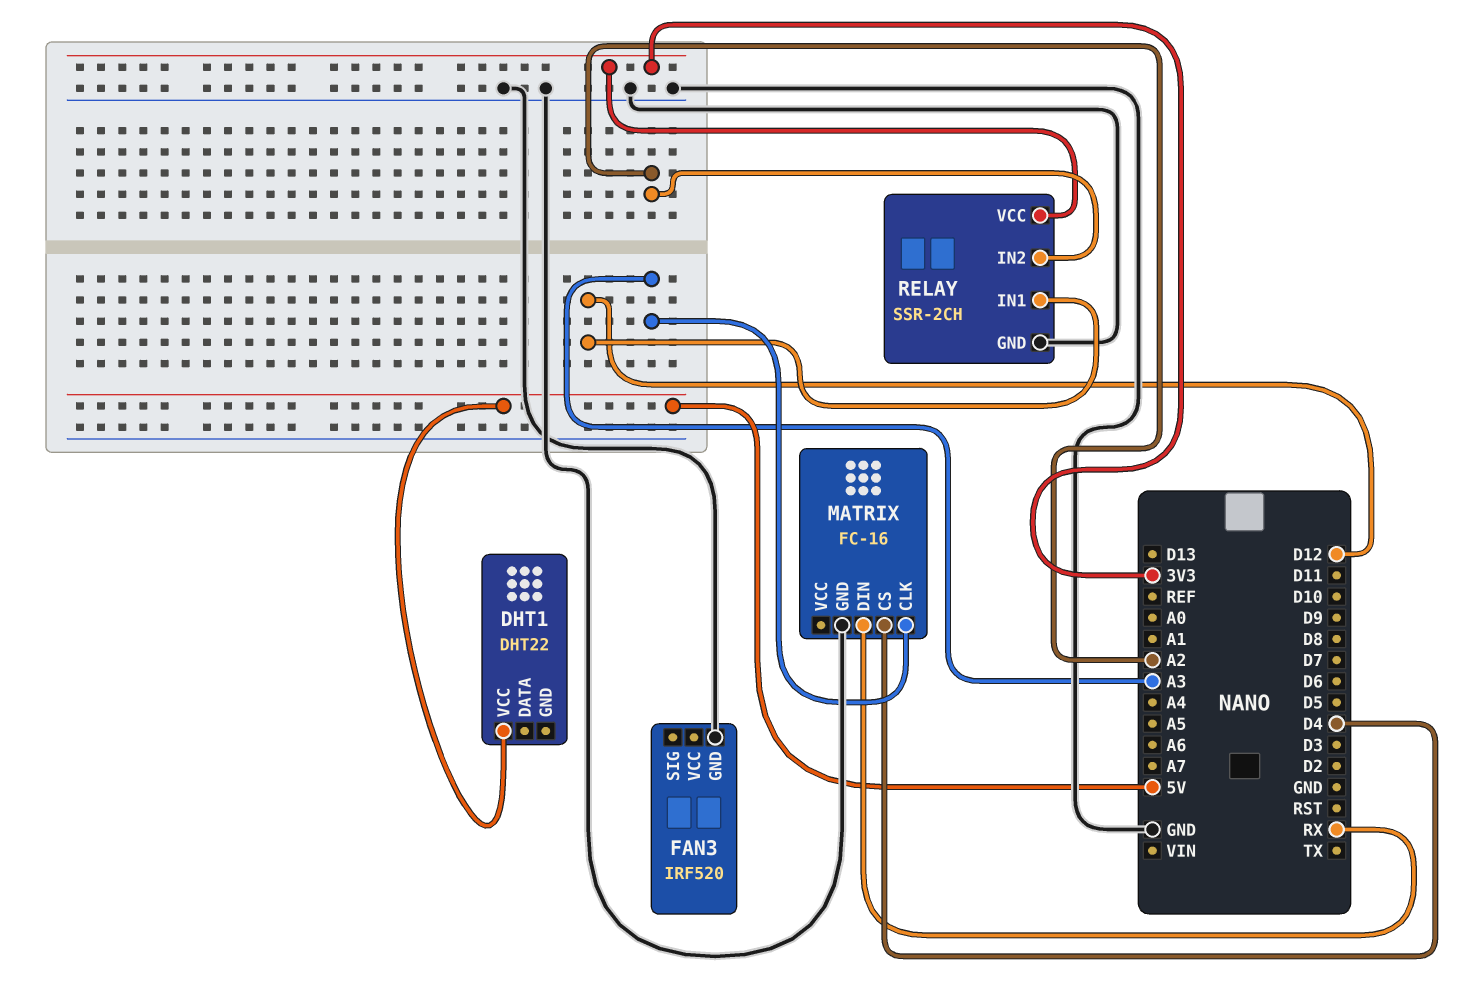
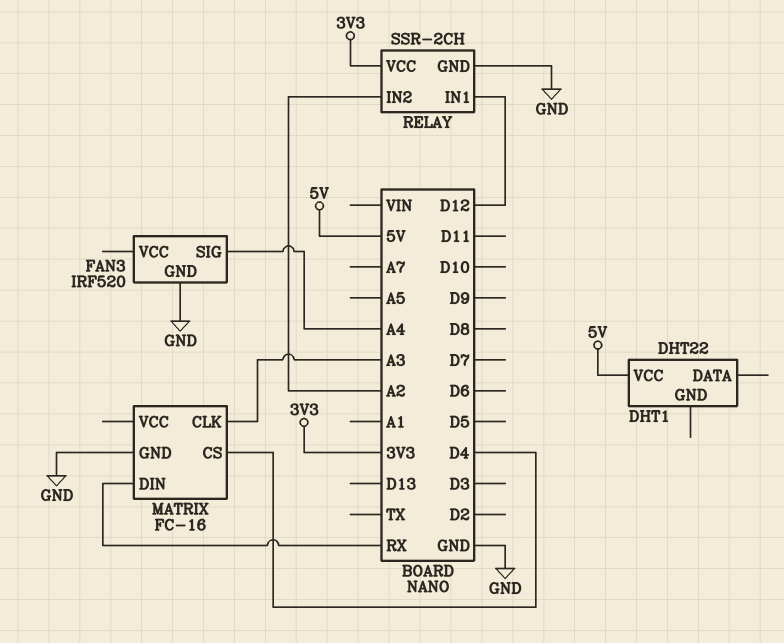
FAN3 pin SIG: none -> A4

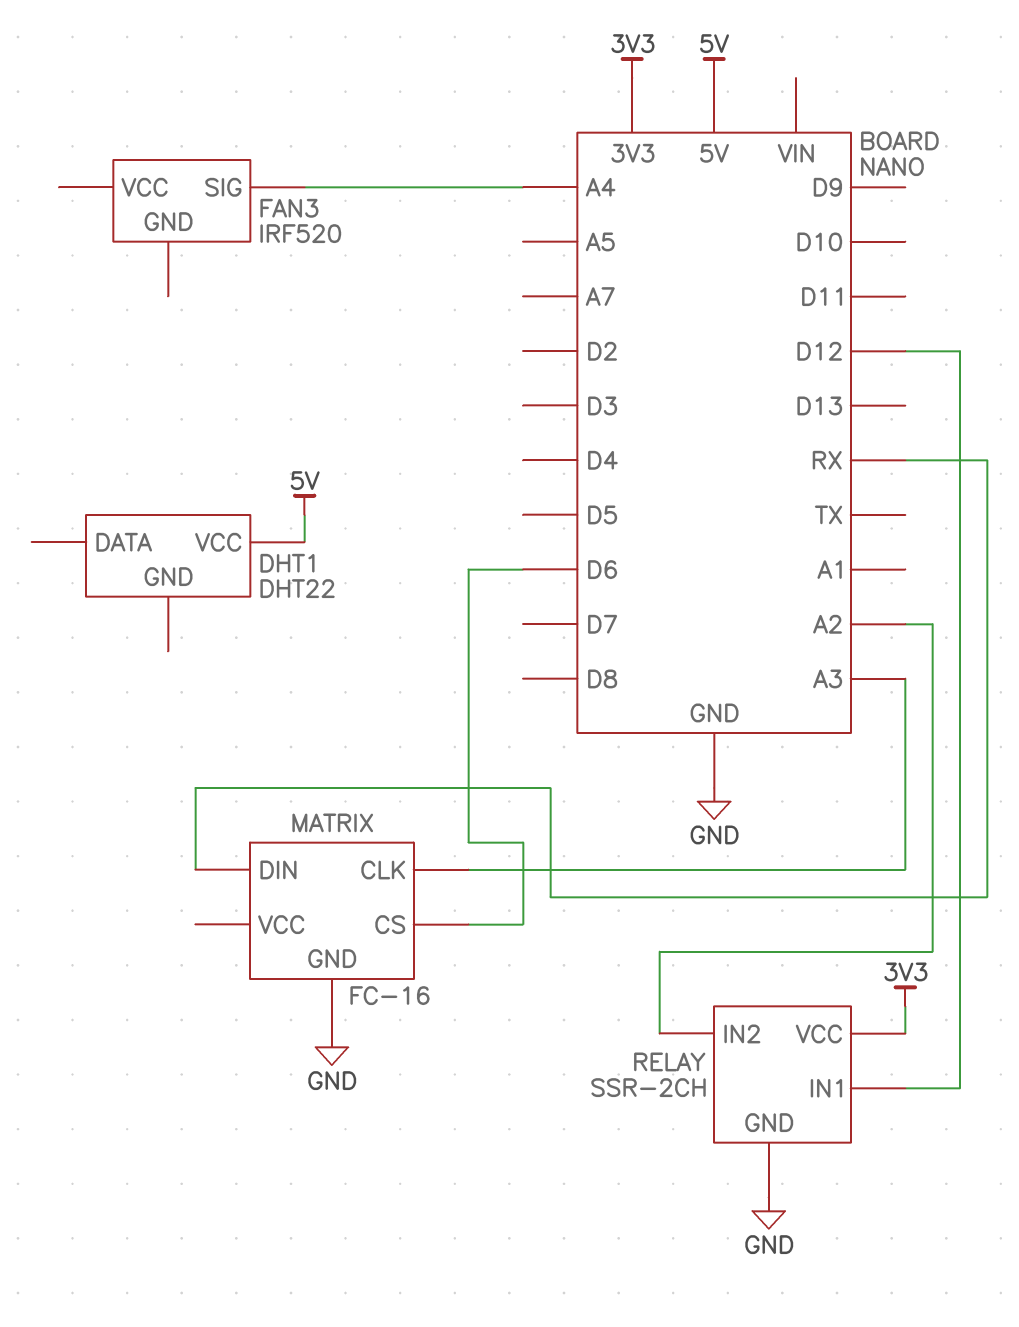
FAN3 pin GND: GND -> none
MATRIX pin CS: D4 -> D6

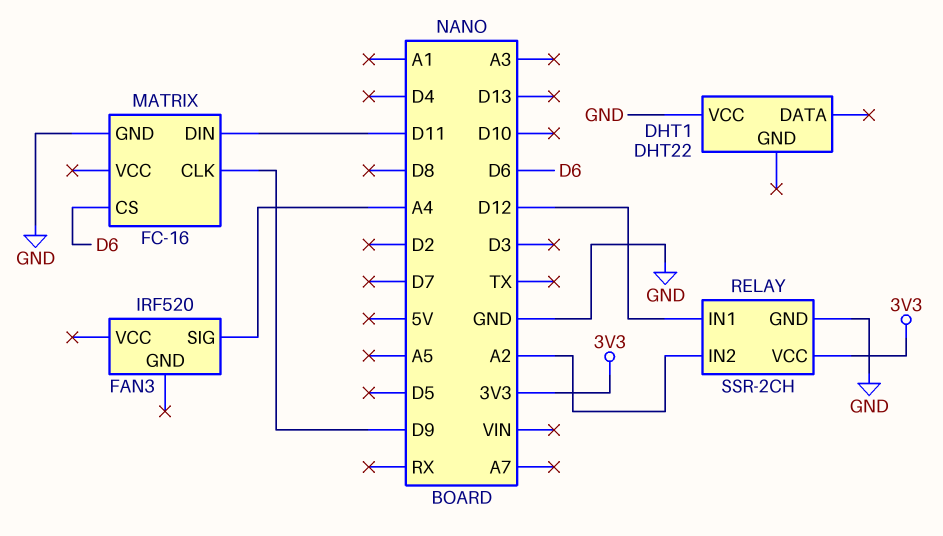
DHT1 pin VCC: 5V -> GND
MATRIX pin CLK: A3 -> D9
MATRIX pin DIN: RX -> D11

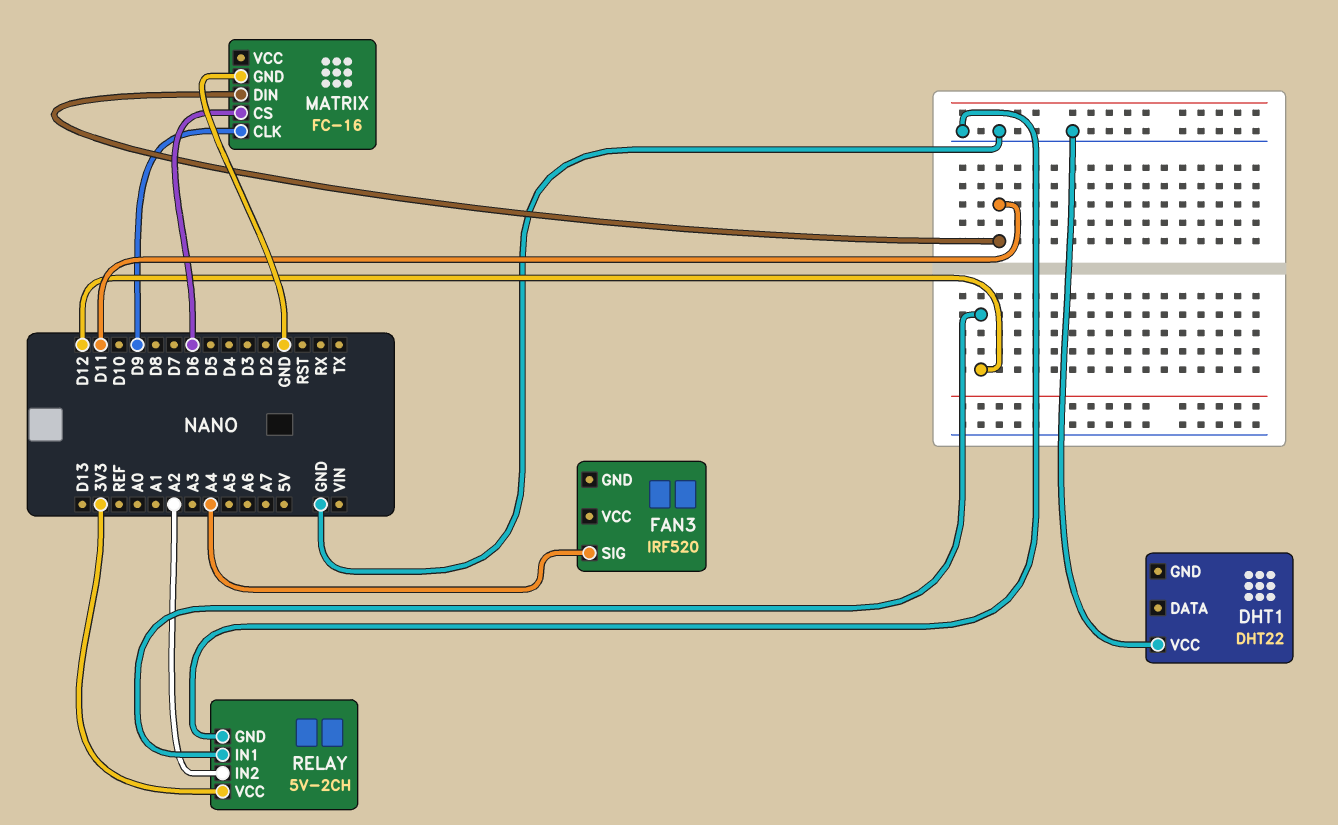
RELAY: SSR-2CH -> 5V-2CH

